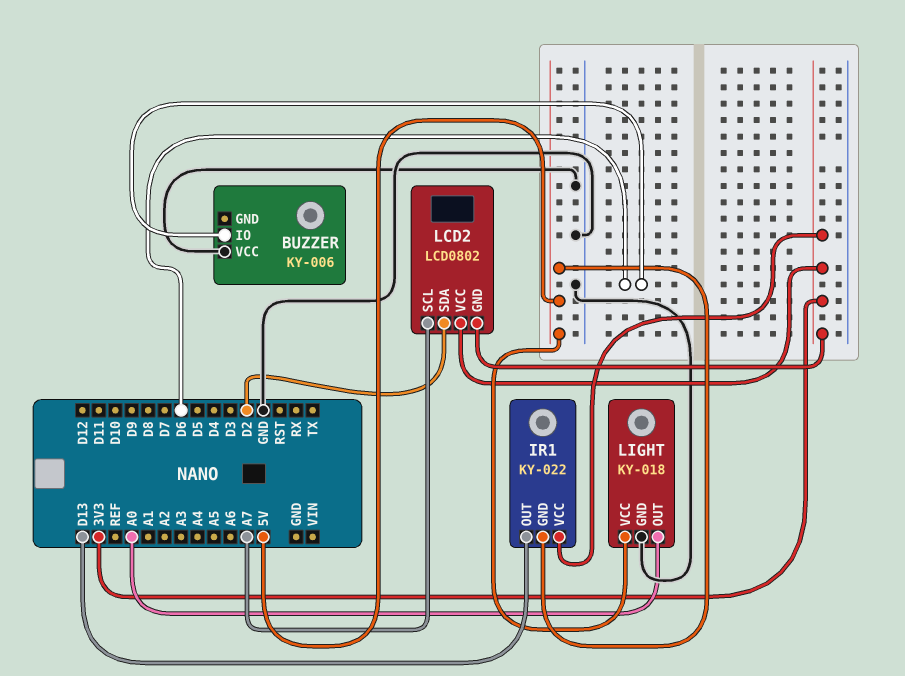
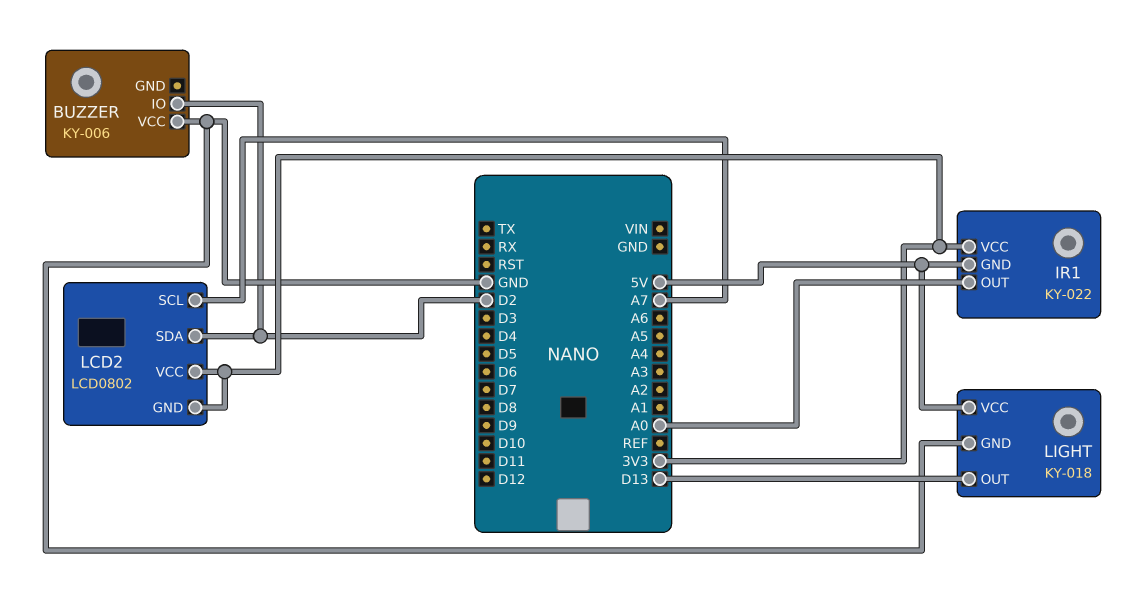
BUZZER pin IO: D6 -> D2
IR1 pin OUT: D13 -> A0
LIGHT pin OUT: A0 -> D13

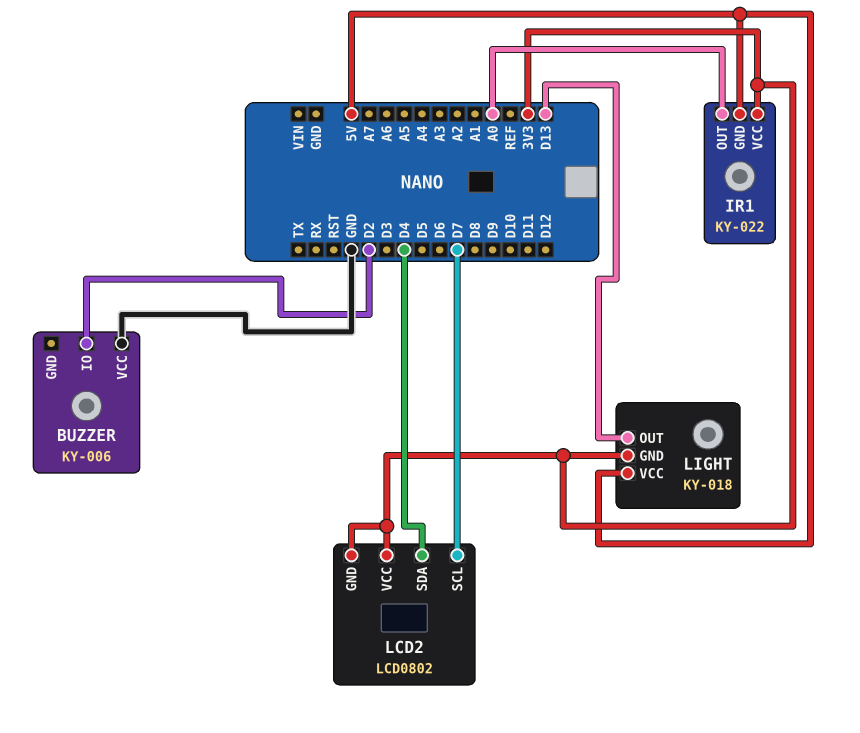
LCD2 pin SCL: A7 -> D7
LCD2 pin SDA: D2 -> D4
LIGHT pin GND: GND -> 3V3

